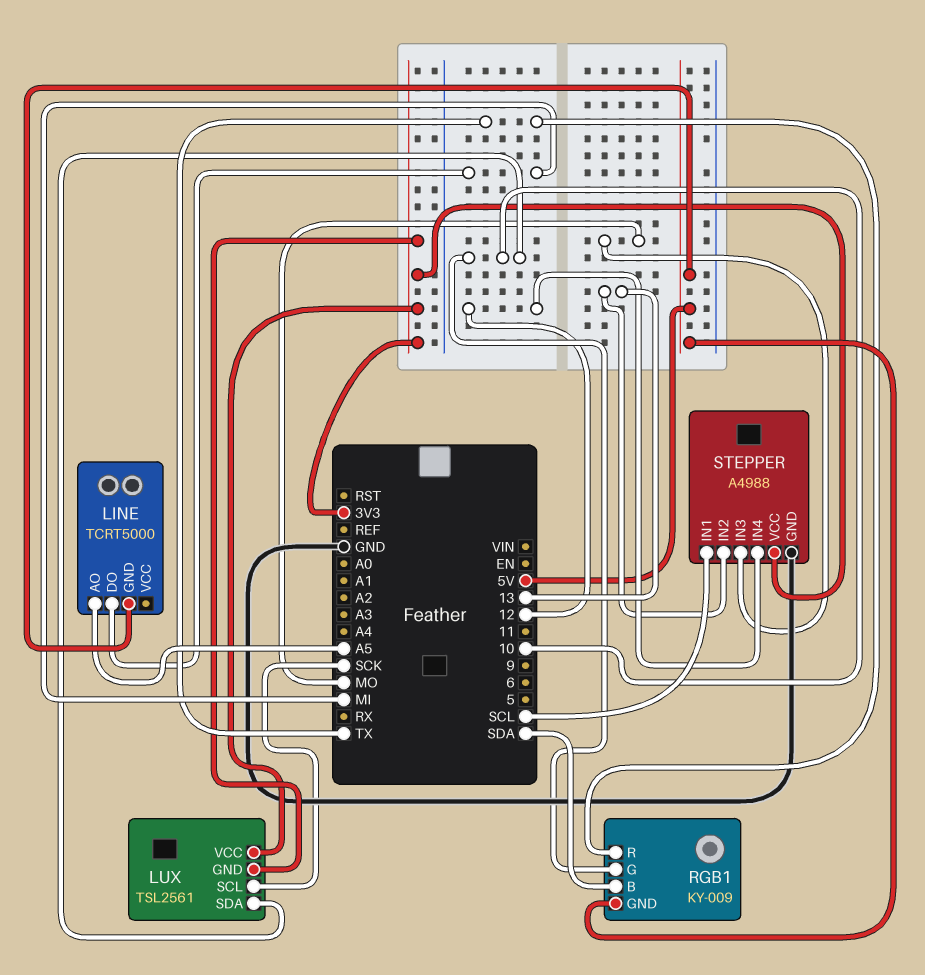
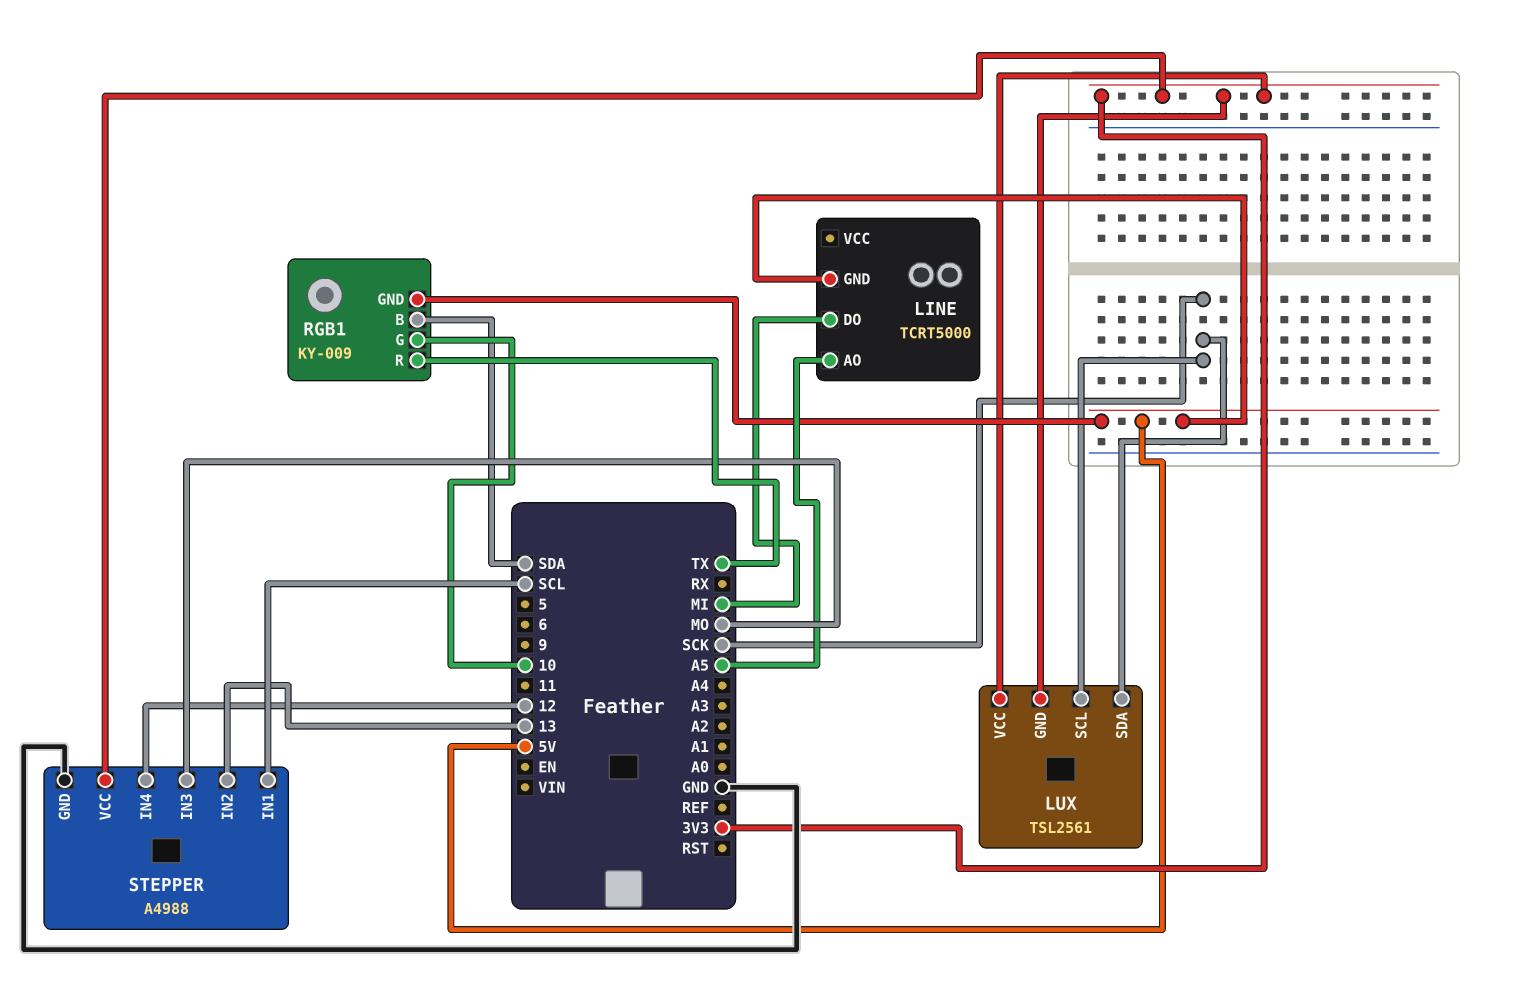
LUX pin SDA: 10 -> SCK

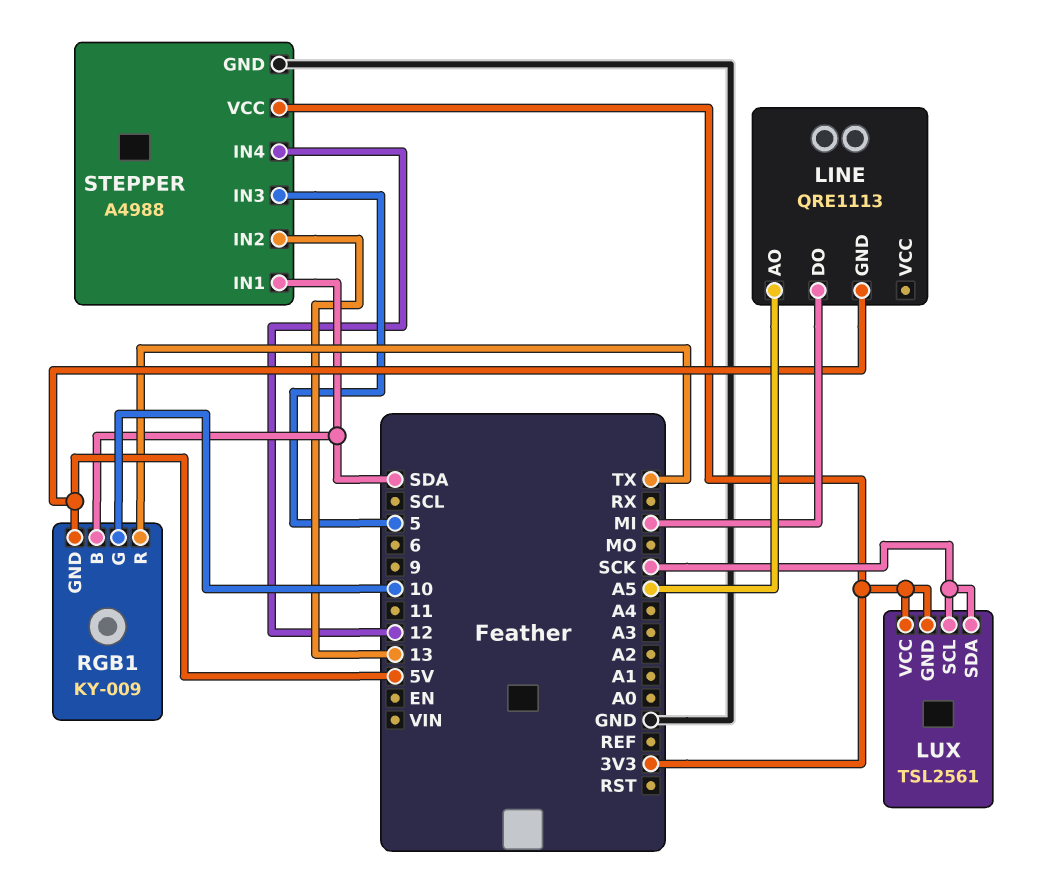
LINE: TCRT5000 -> QRE1113
STEPPER pin IN1: SCL -> SDA
STEPPER pin IN3: MO -> 5

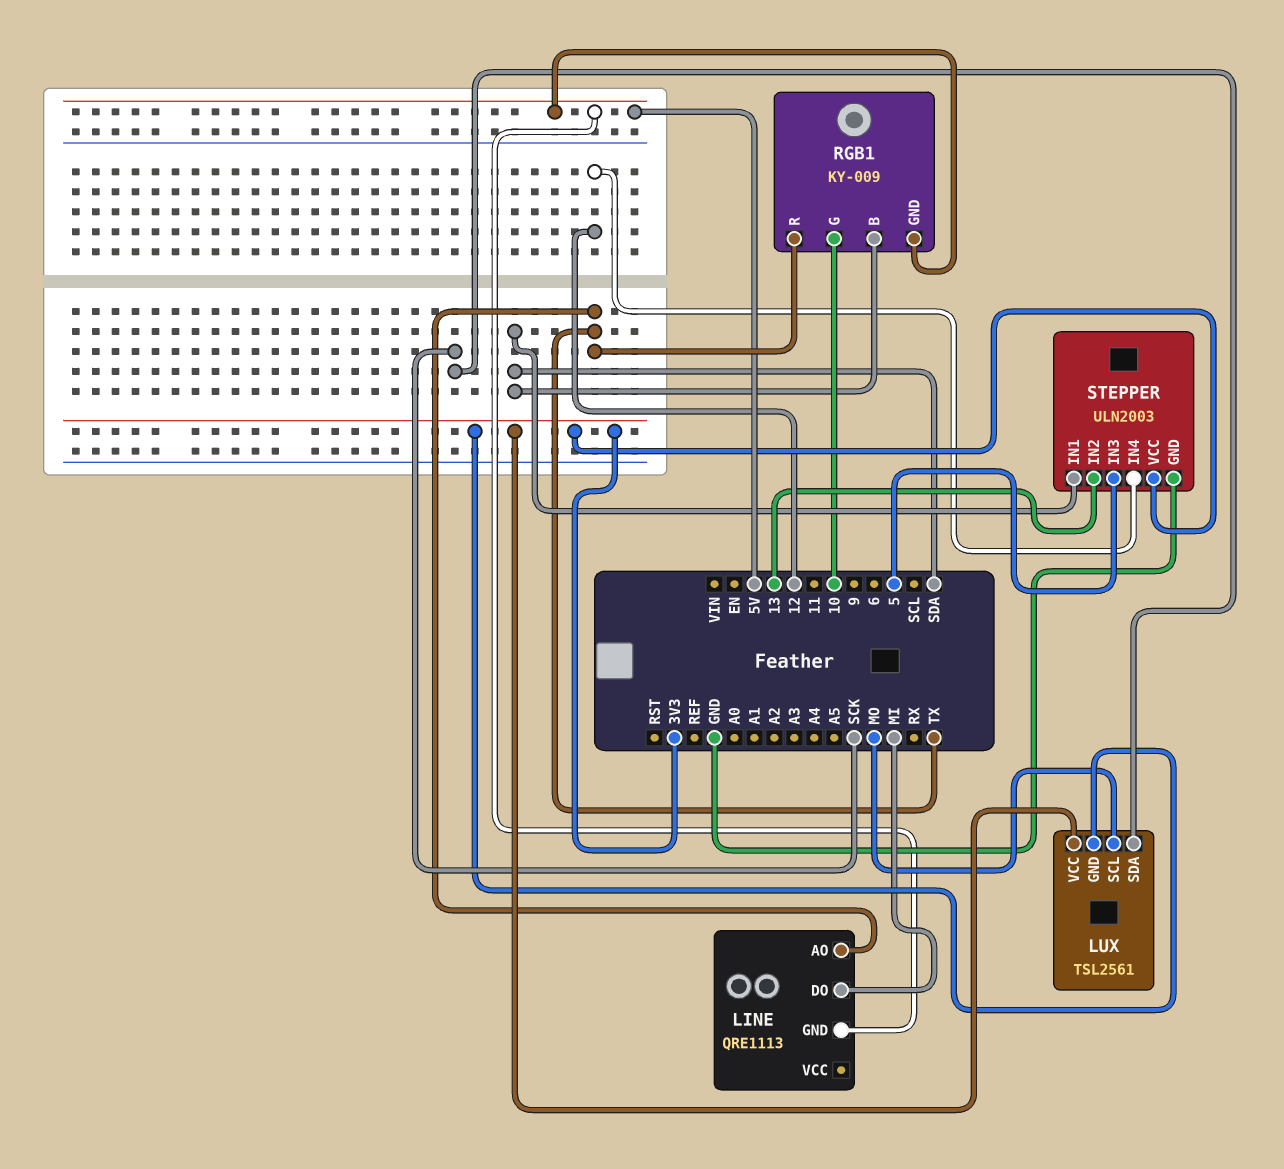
LINE pin AO: A5 -> TX
LUX pin SCL: SCK -> MO
STEPPER: A4988 -> ULN2003

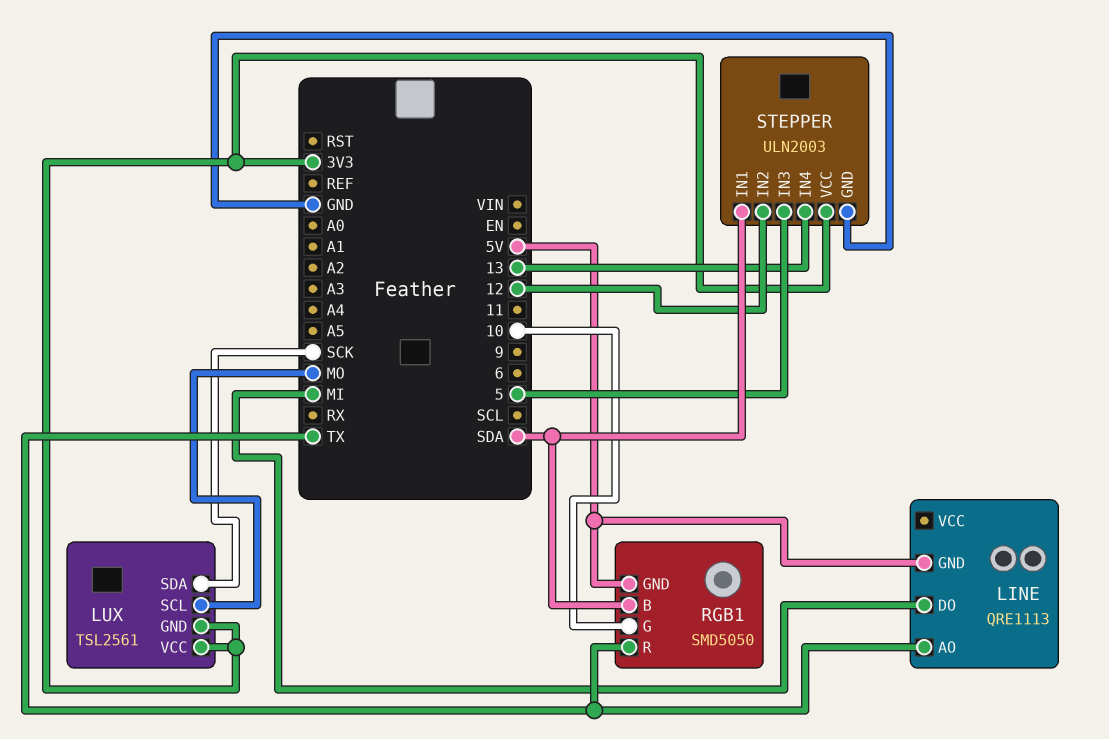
RGB1: KY-009 -> SMD5050
STEPPER pin IN2: 13 -> 12
STEPPER pin IN4: 12 -> 13

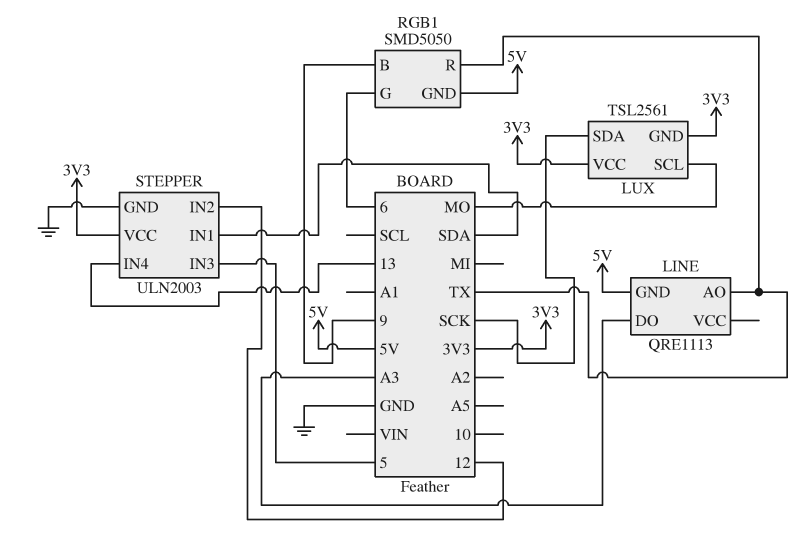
LINE pin DO: MI -> A3
RGB1 pin B: SDA -> 9
RGB1 pin G: 10 -> 6

